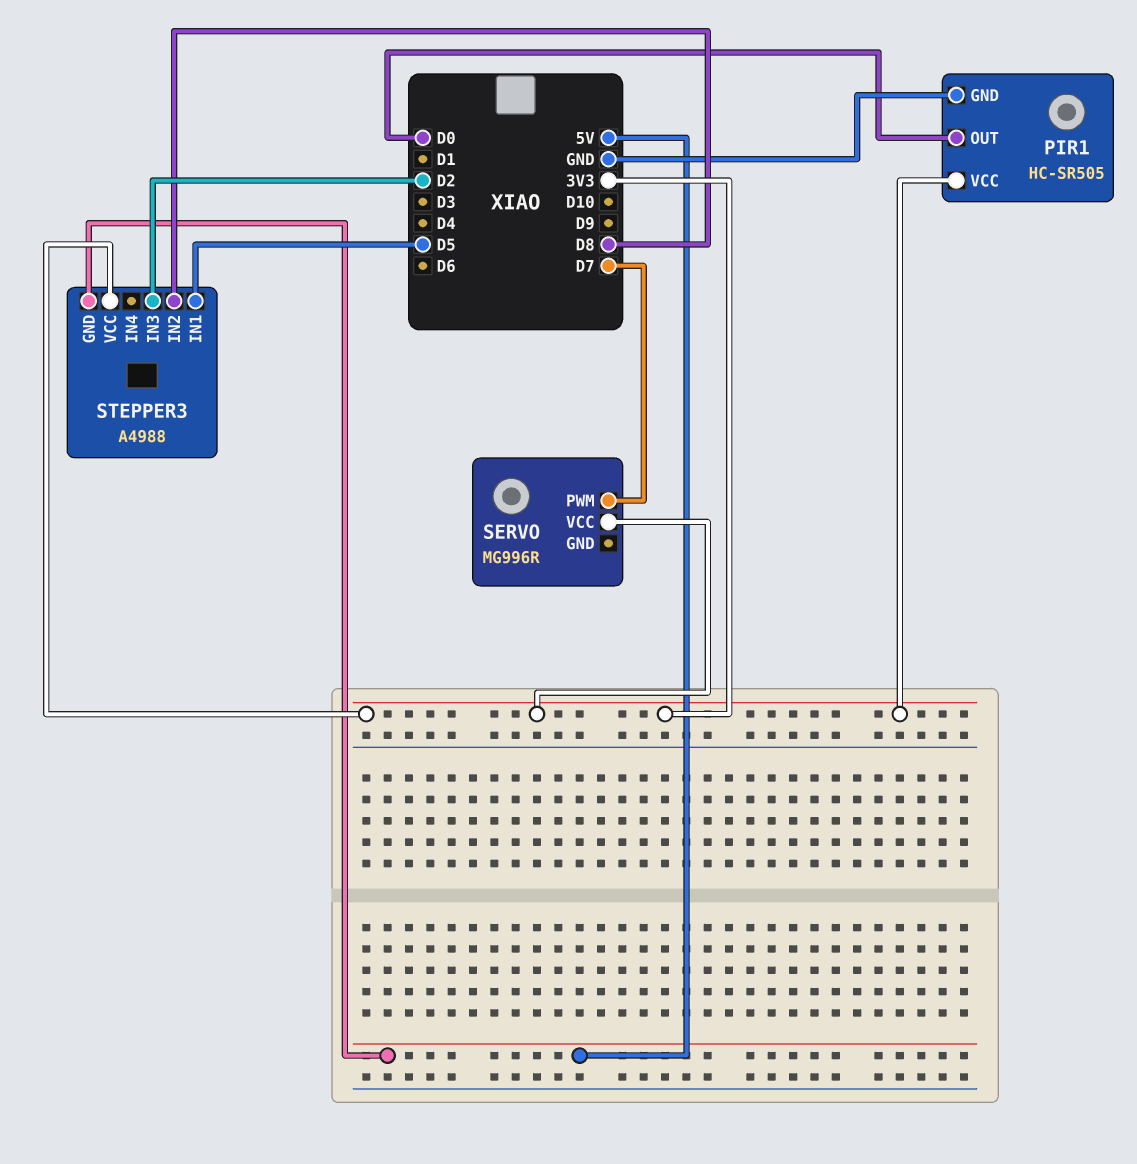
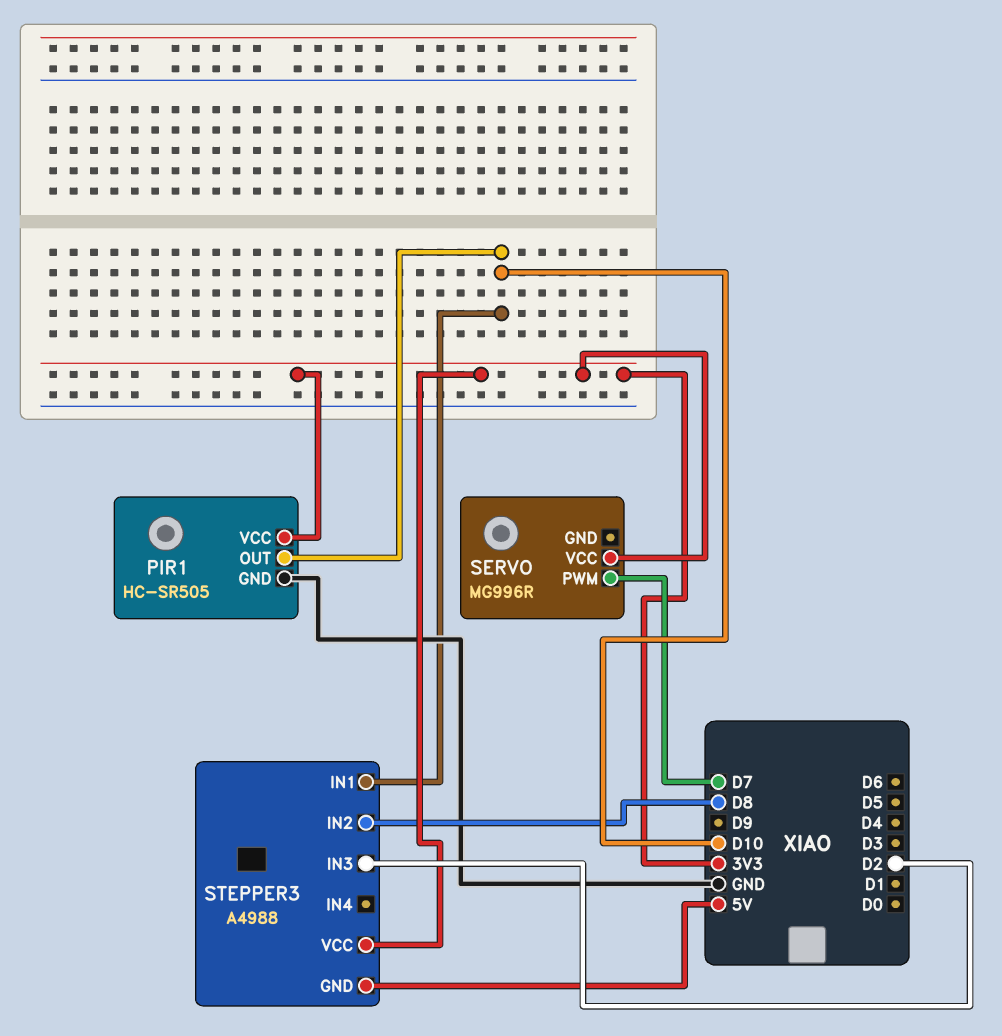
PIR1 pin OUT: D0 -> D10
STEPPER3 pin IN1: D5 -> D10

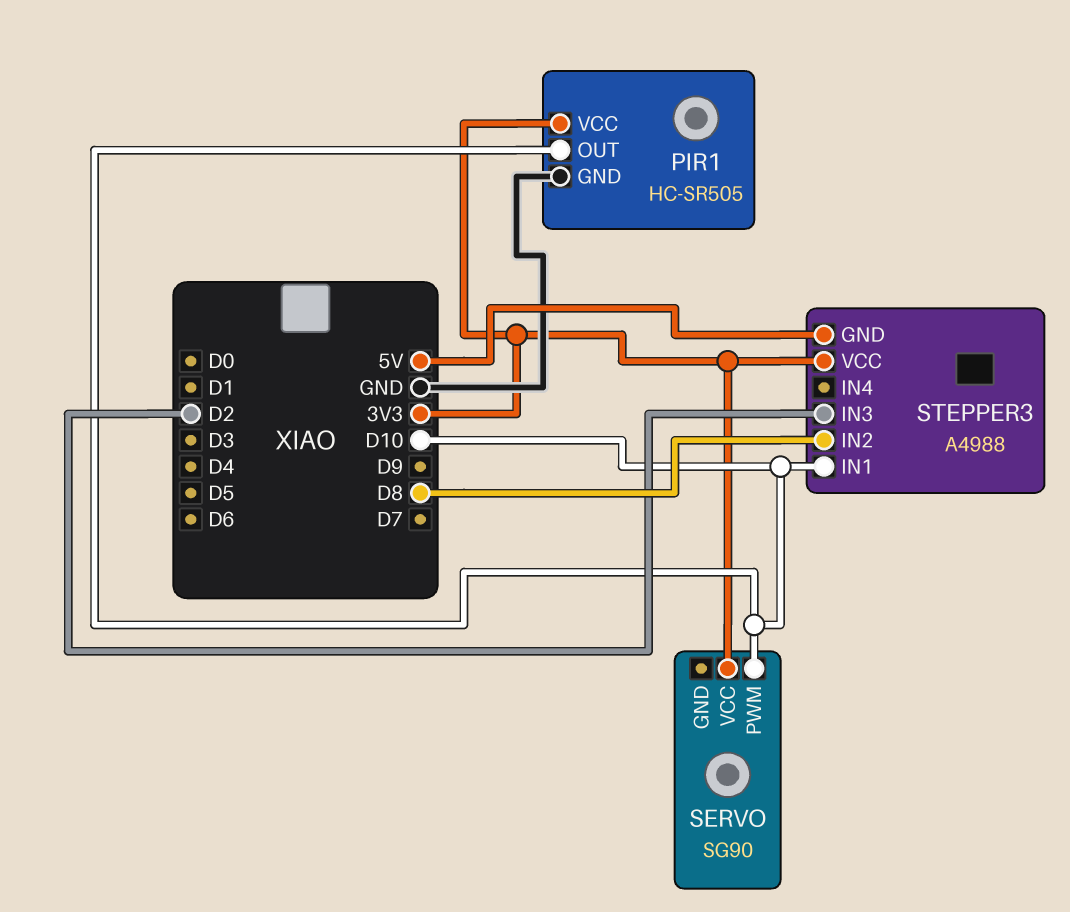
SERVO: MG996R -> SG90
SERVO pin PWM: D7 -> D10

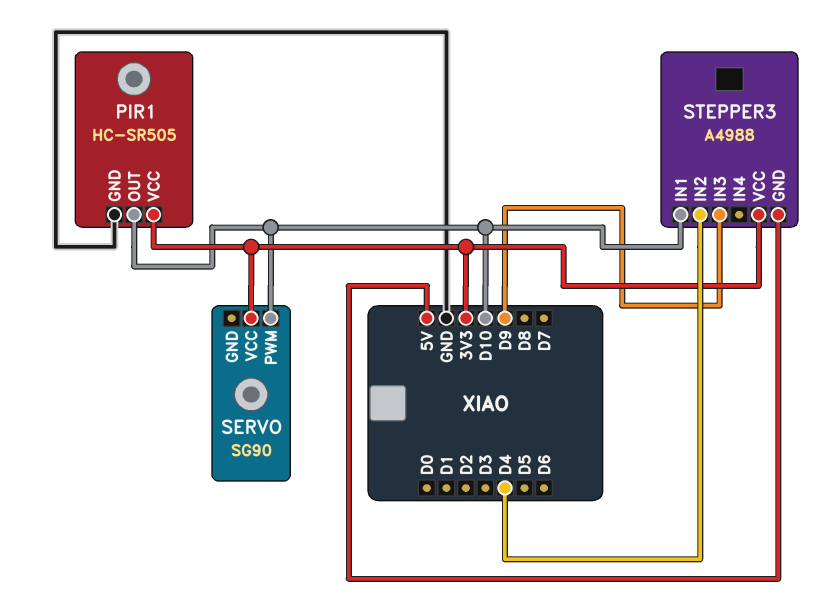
STEPPER3 pin IN2: D8 -> D4
STEPPER3 pin IN3: D2 -> D9

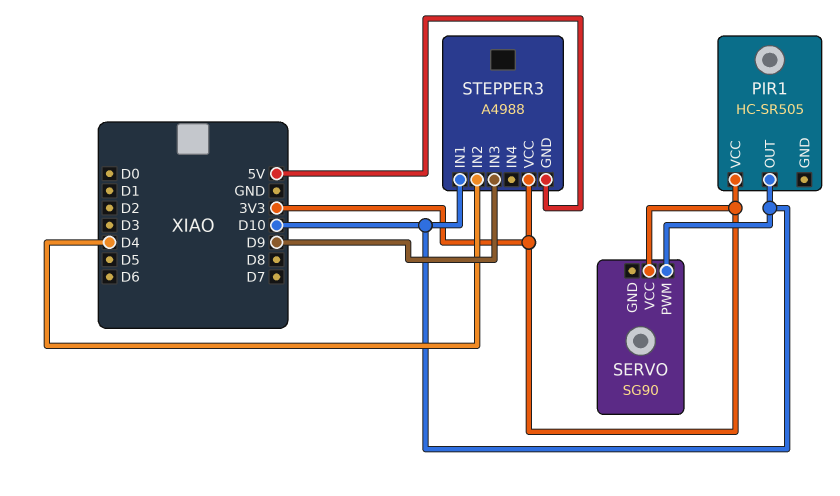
PIR1 pin GND: GND -> none

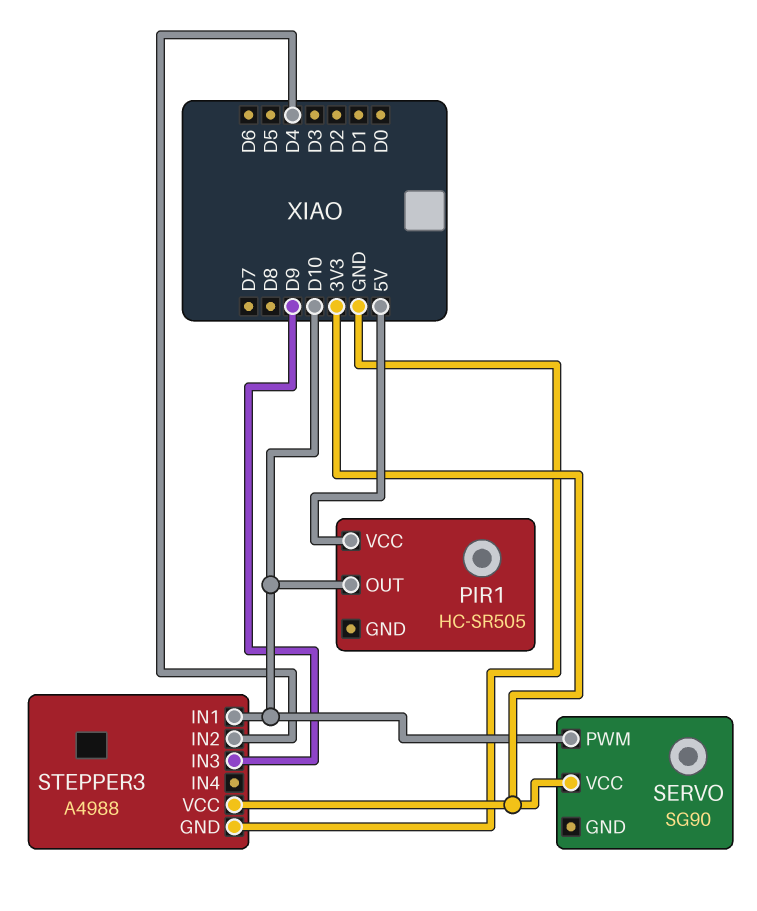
PIR1 pin VCC: 3V3 -> 5V
STEPPER3 pin GND: 5V -> GND

